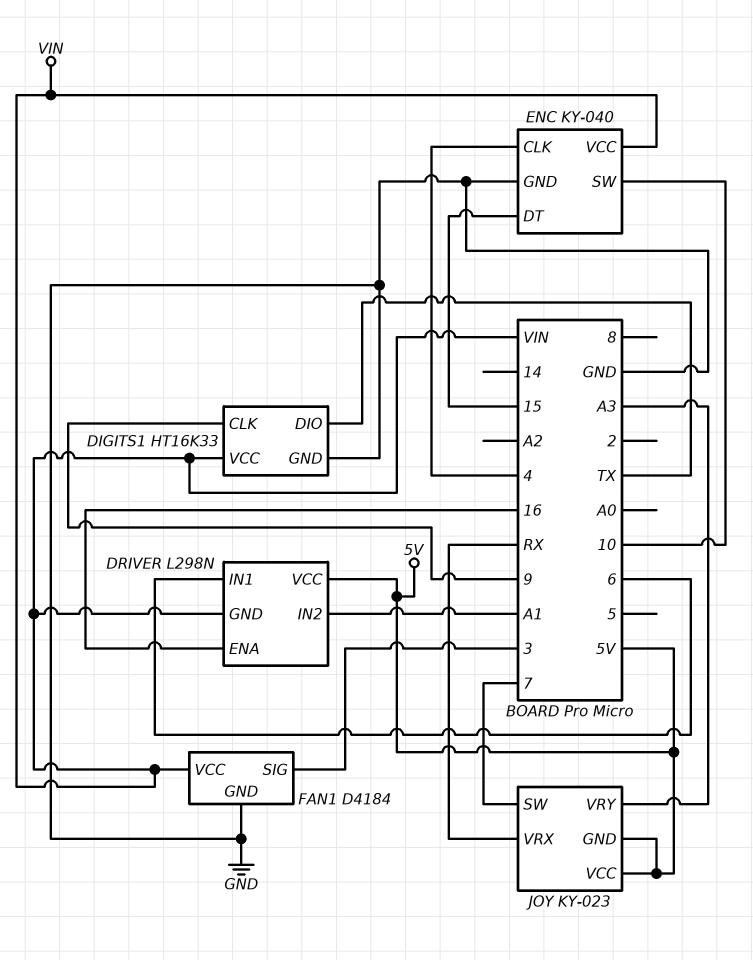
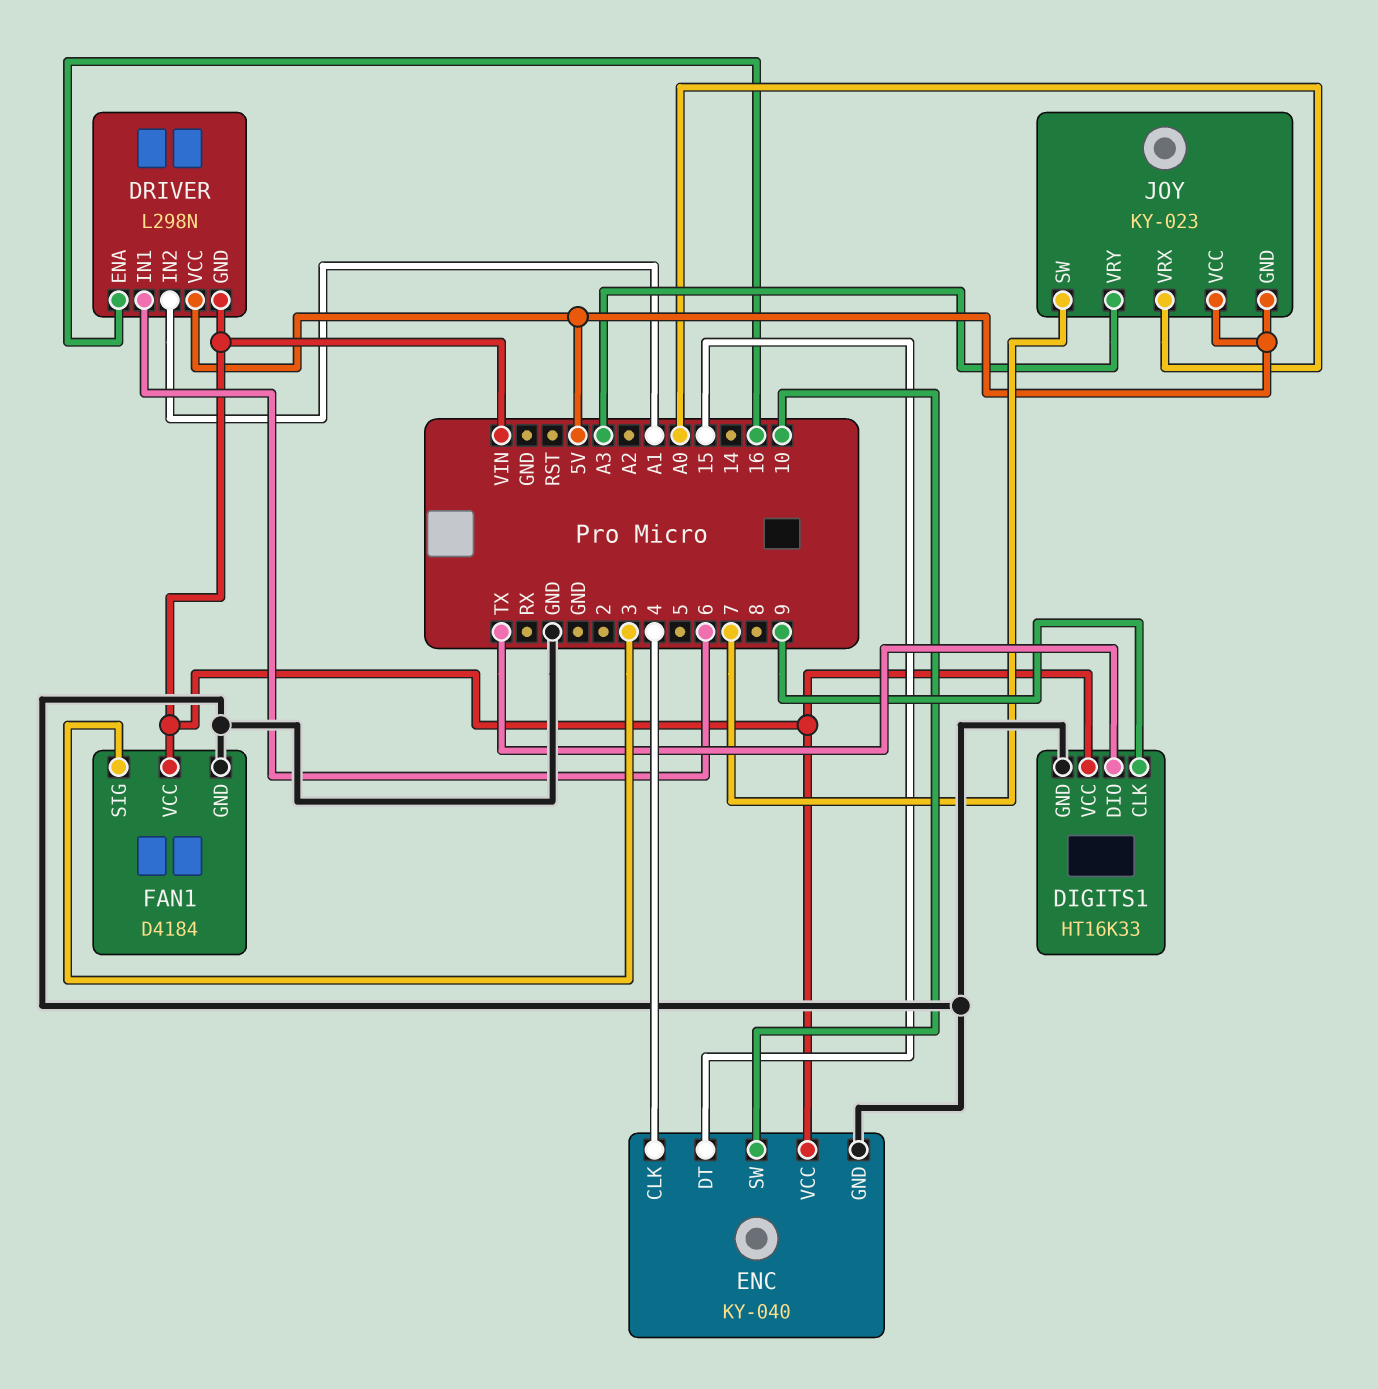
JOY pin VRX: RX -> A0

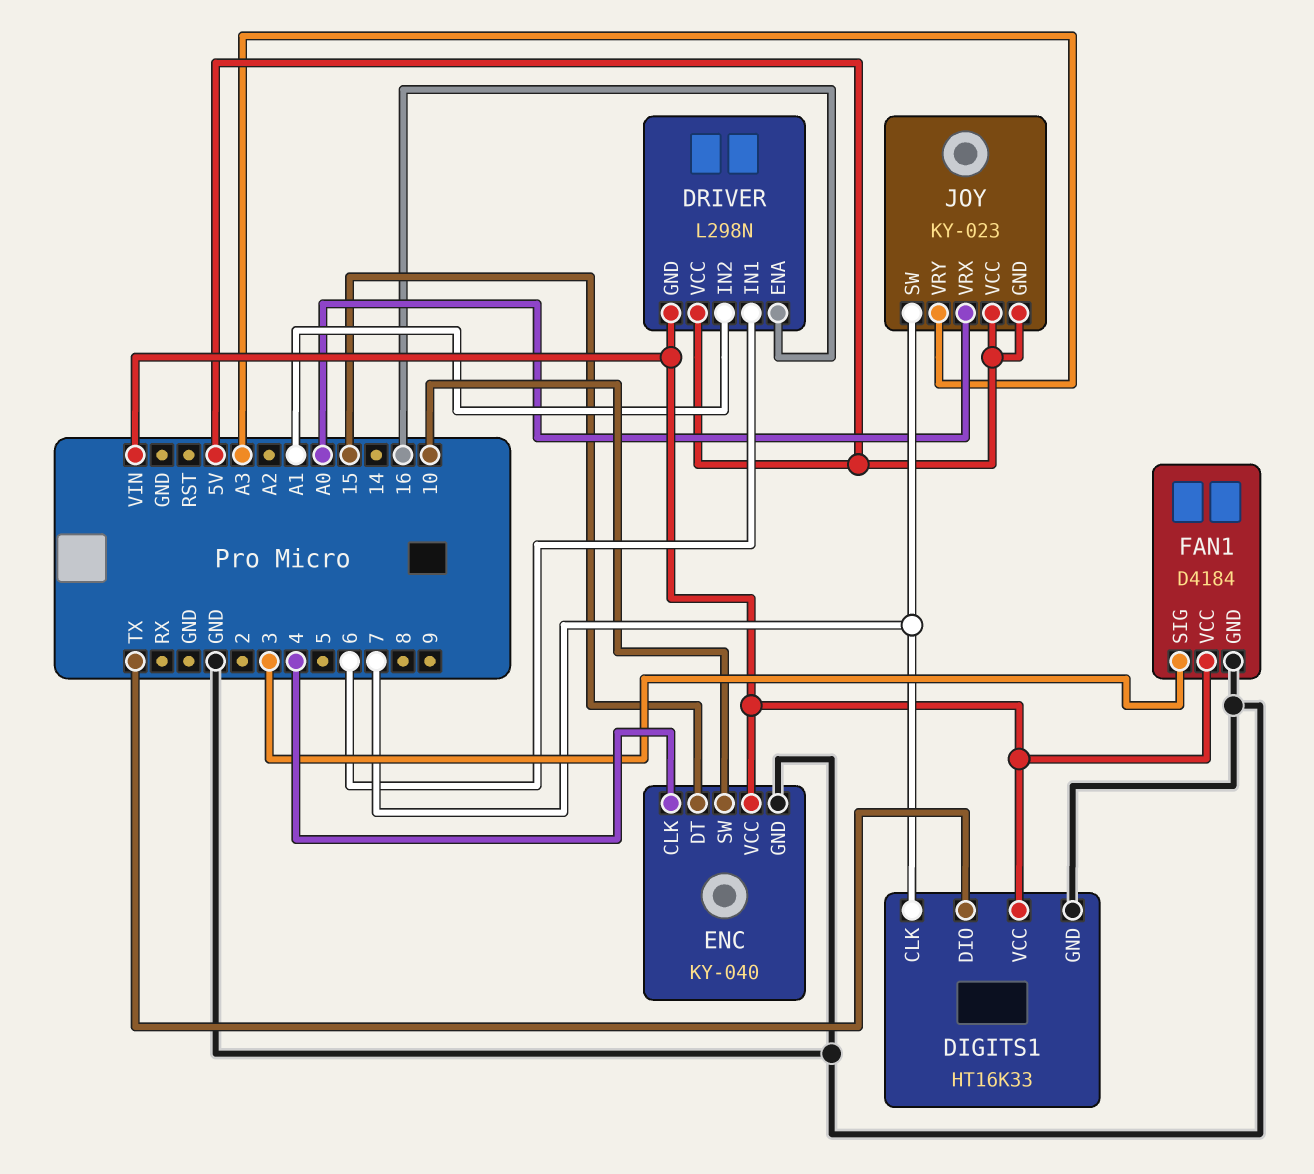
DIGITS1 pin CLK: 9 -> 7

